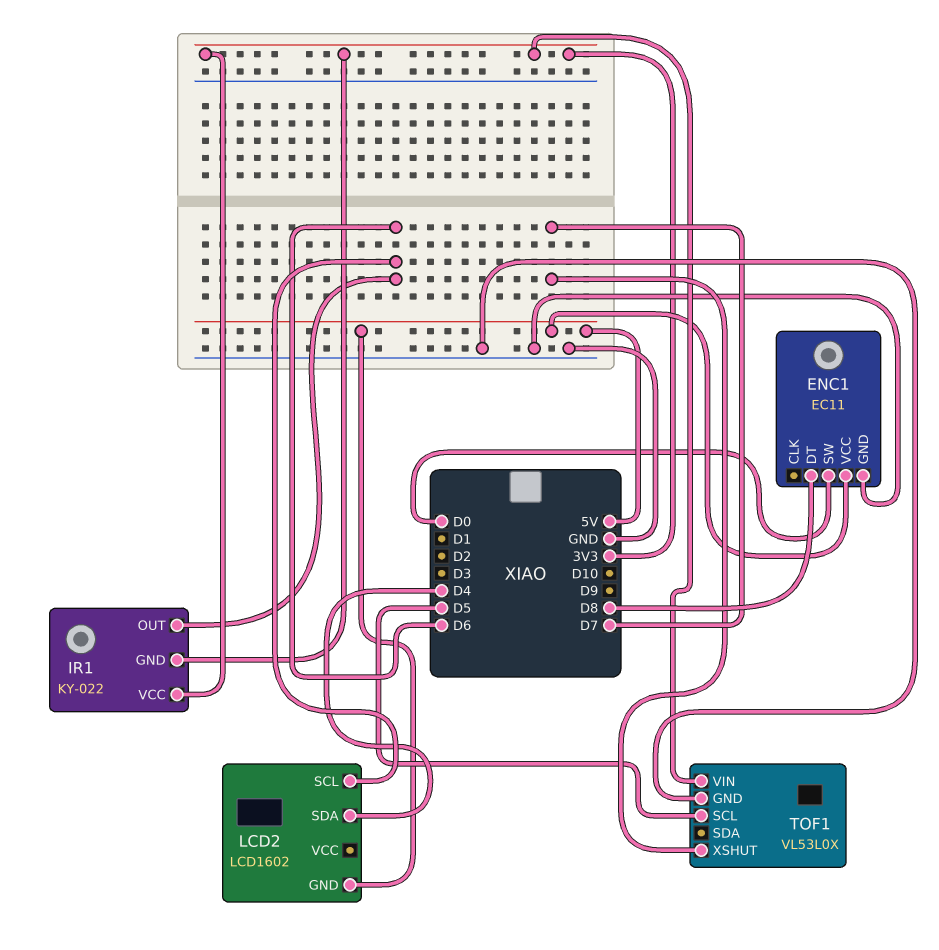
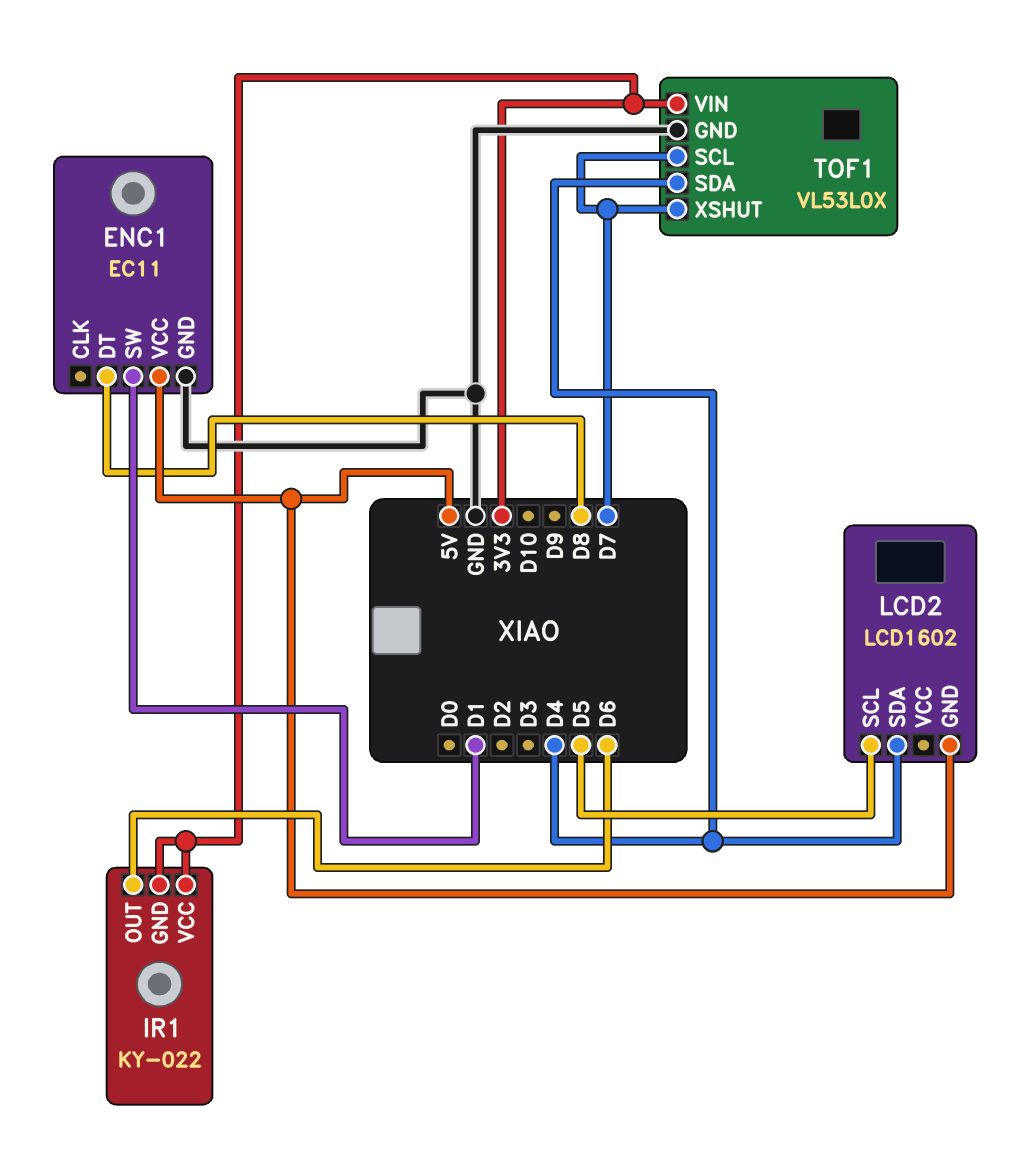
ENC1 pin SW: D0 -> D1
LCD2 pin SCL: D6 -> D5
TOF1 pin SCL: D5 -> D7
TOF1 pin SDA: none -> D4

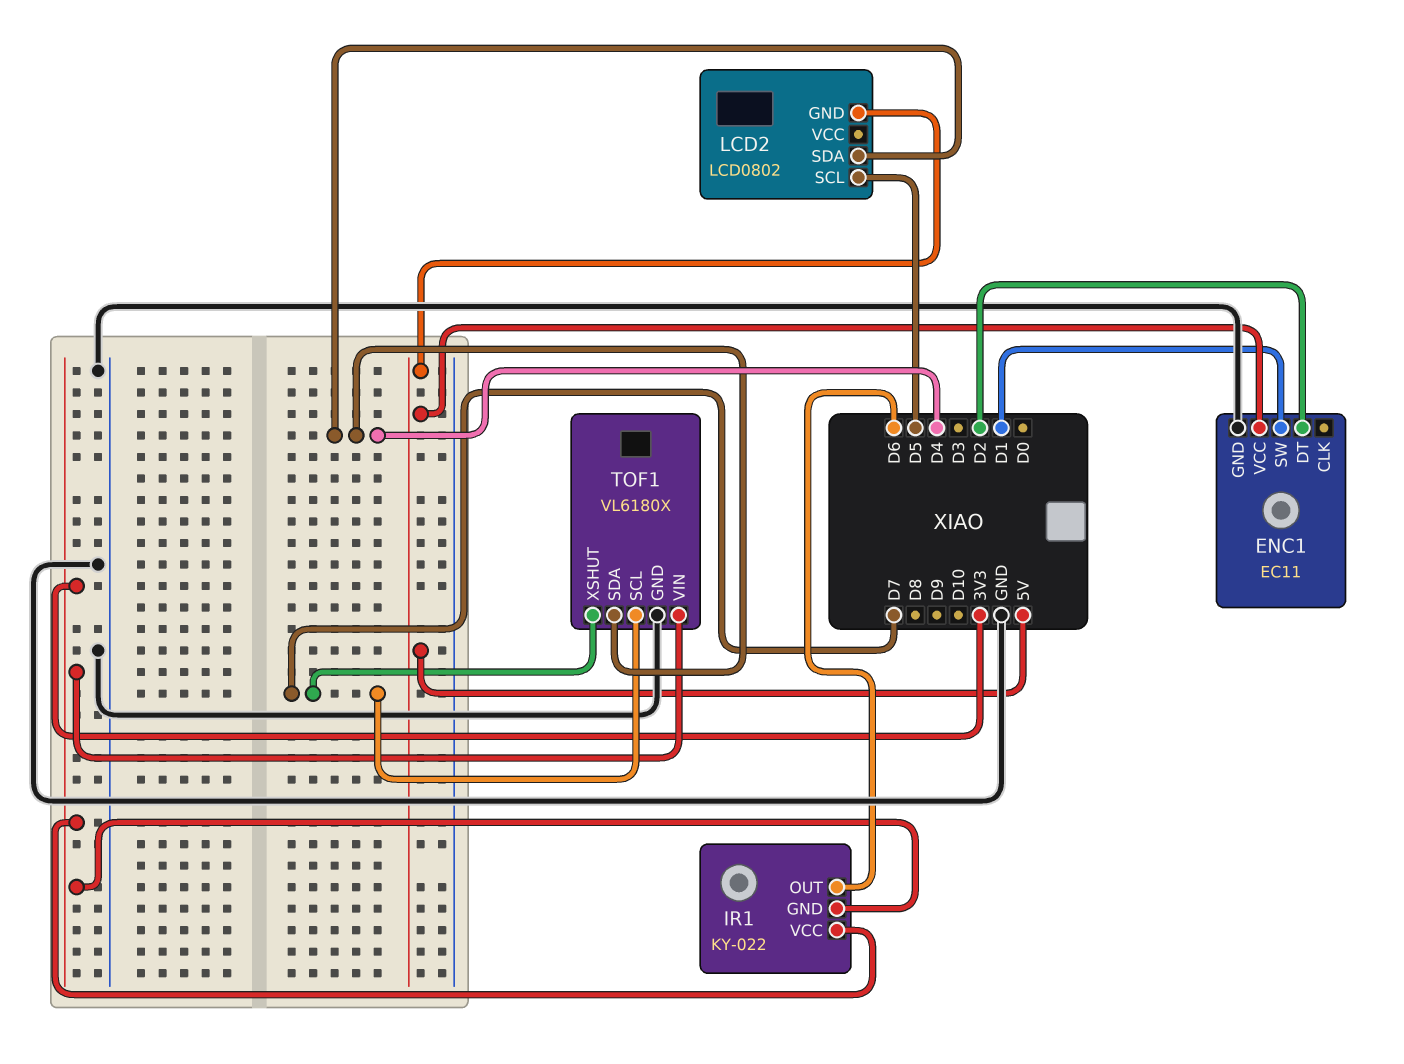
ENC1 pin DT: D8 -> D2
LCD2: LCD1602 -> LCD0802
TOF1: VL53L0X -> VL6180X

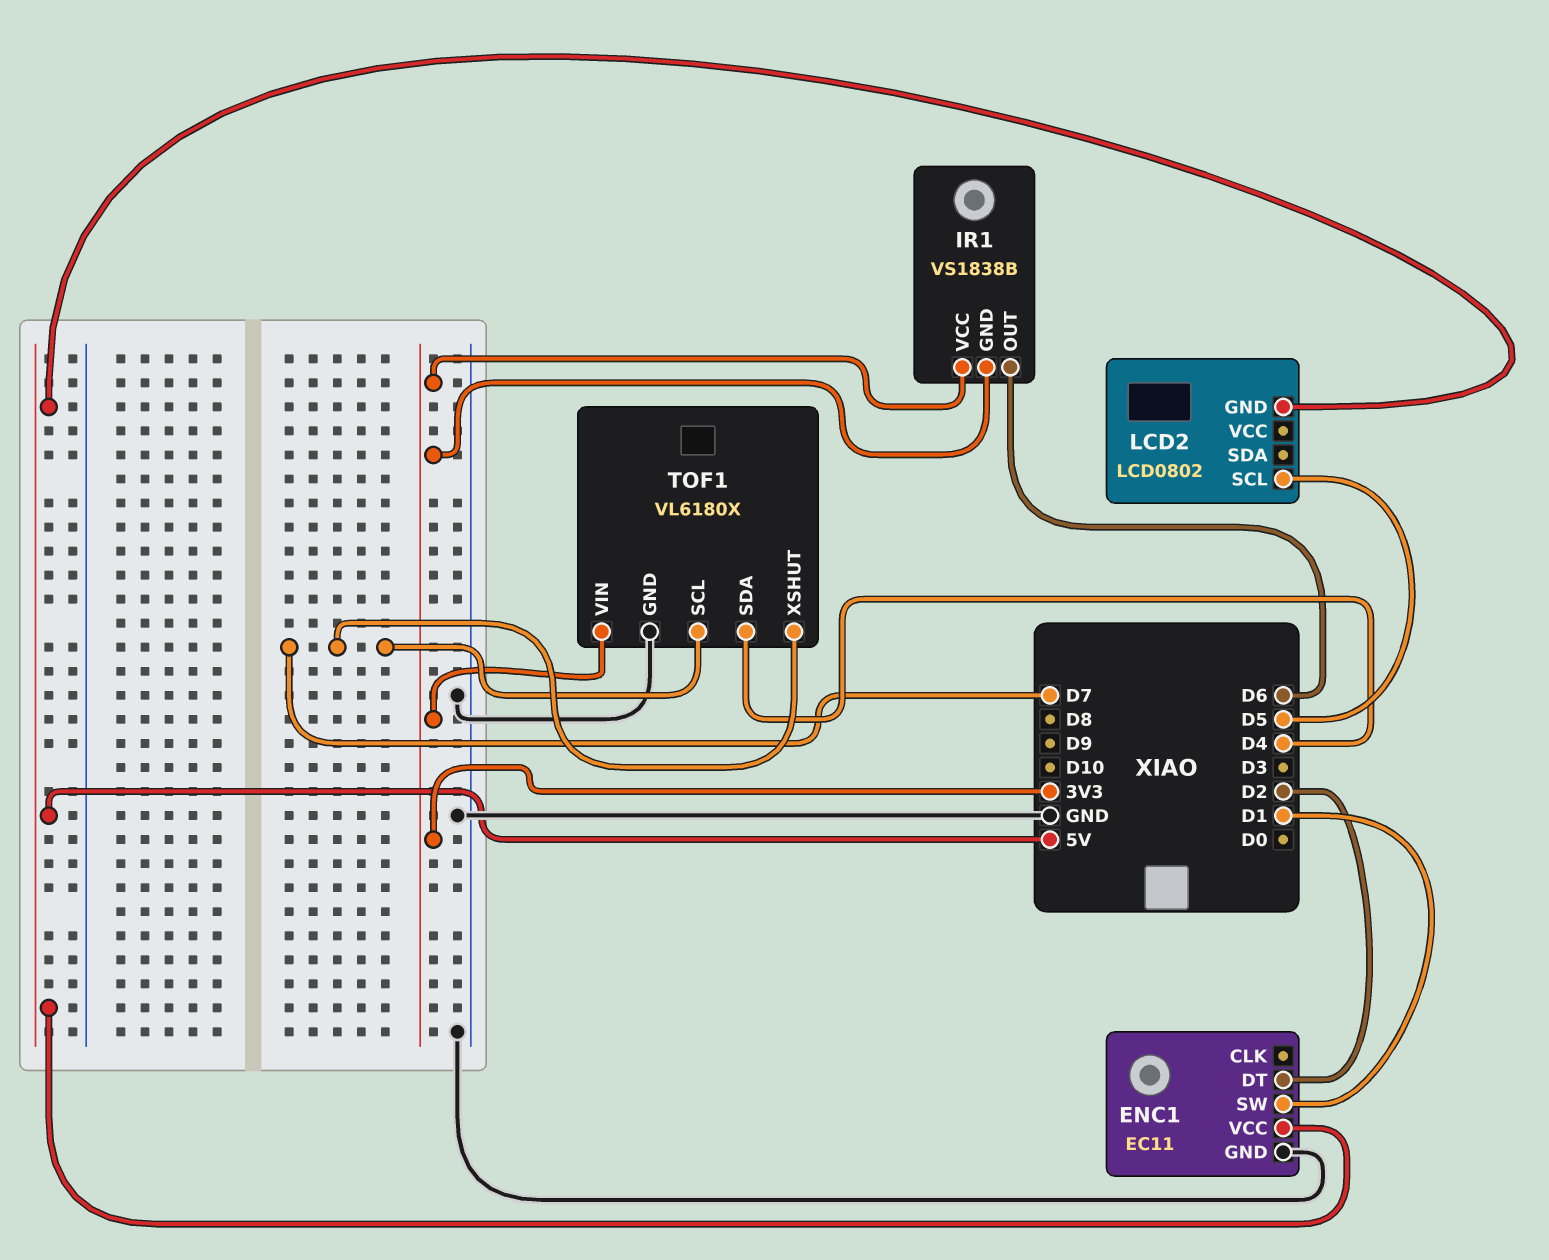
IR1: KY-022 -> VS1838B
LCD2 pin SDA: D4 -> none

